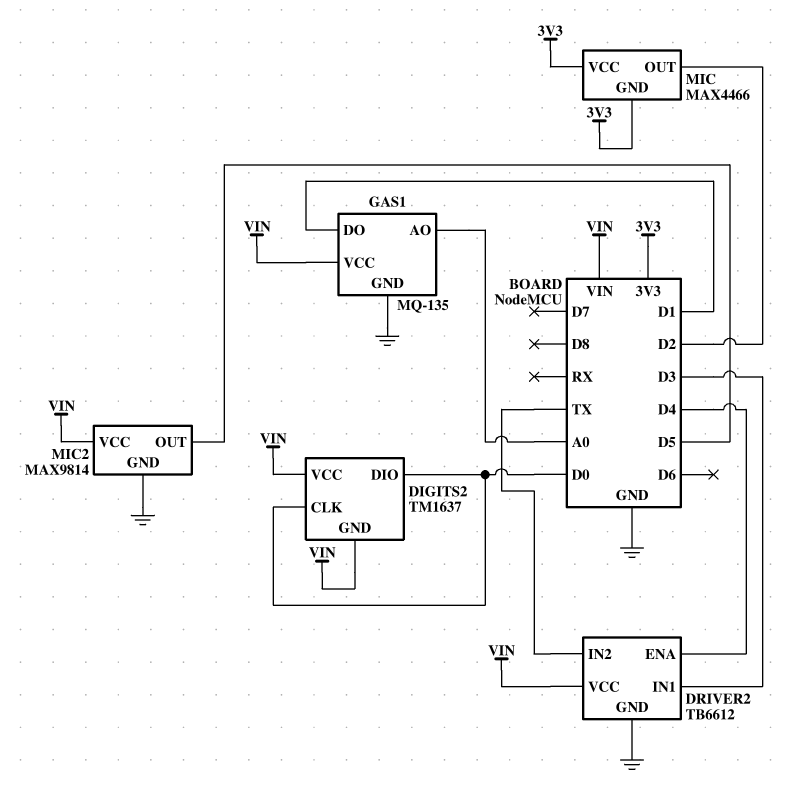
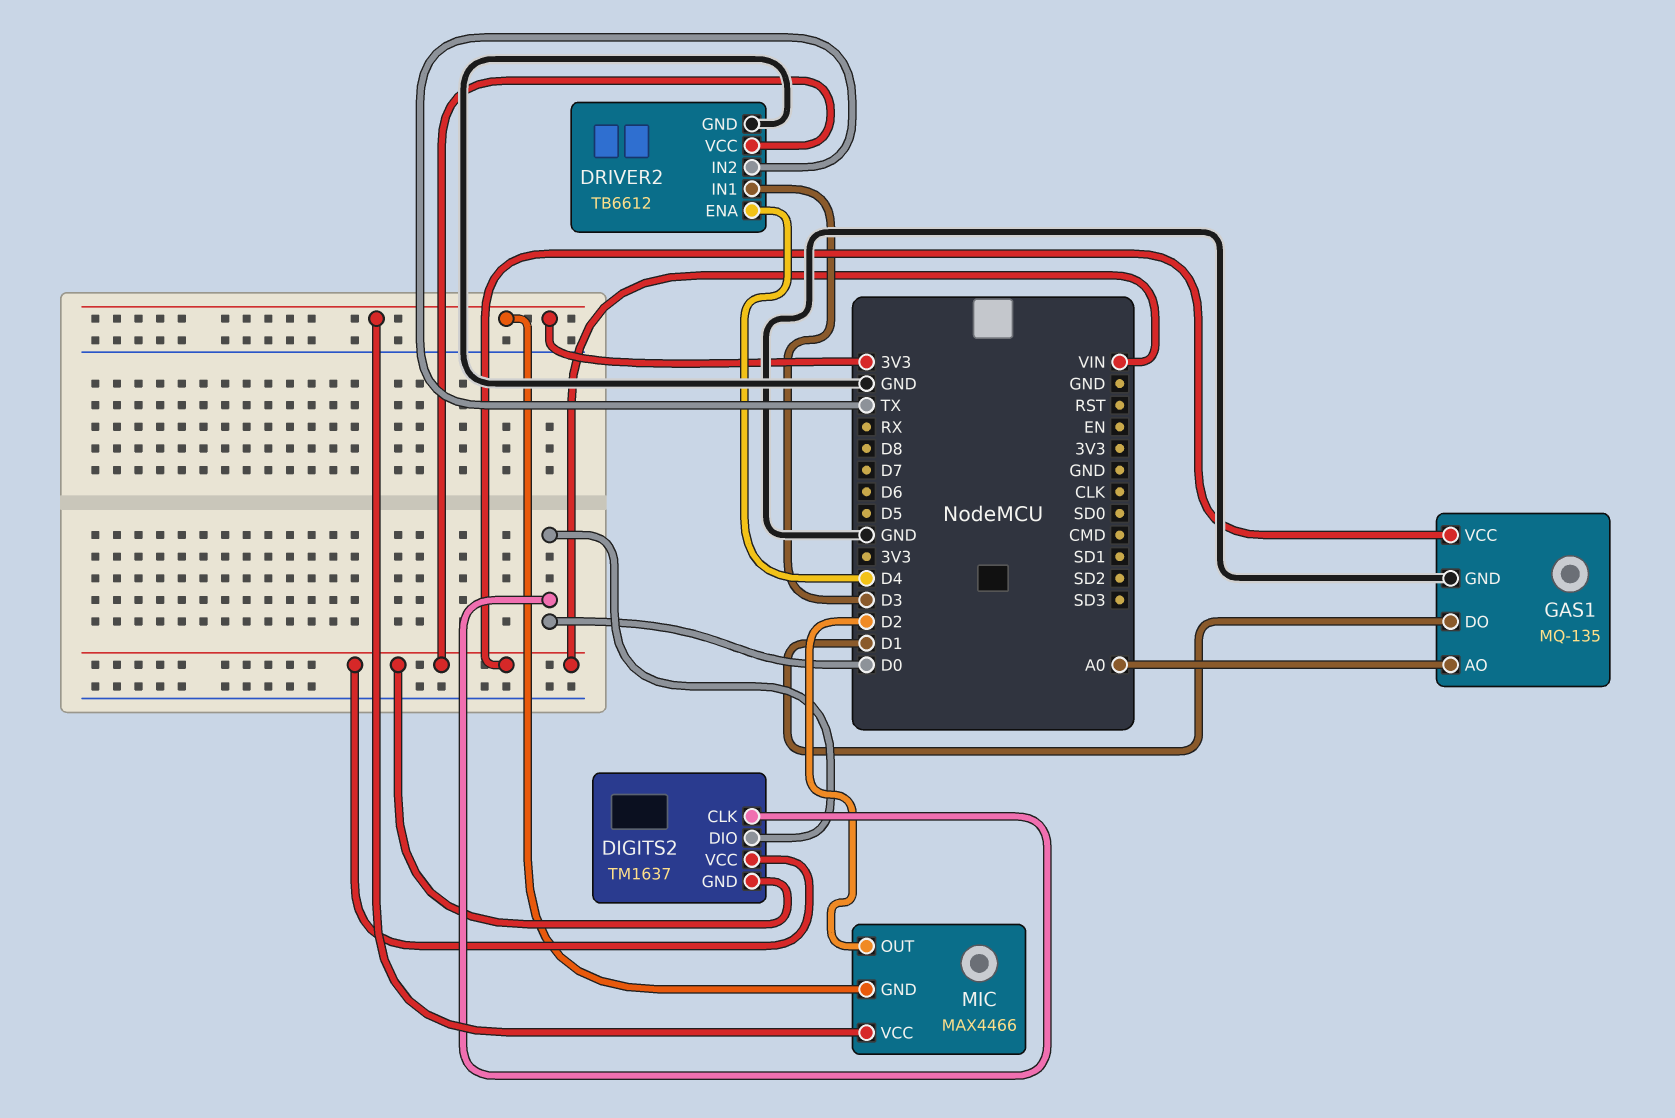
MIC2: MAX9814 -> none
MIC2 pin GND: GND -> none
MIC2 pin OUT: D5 -> none
MIC2 pin VCC: VIN -> none

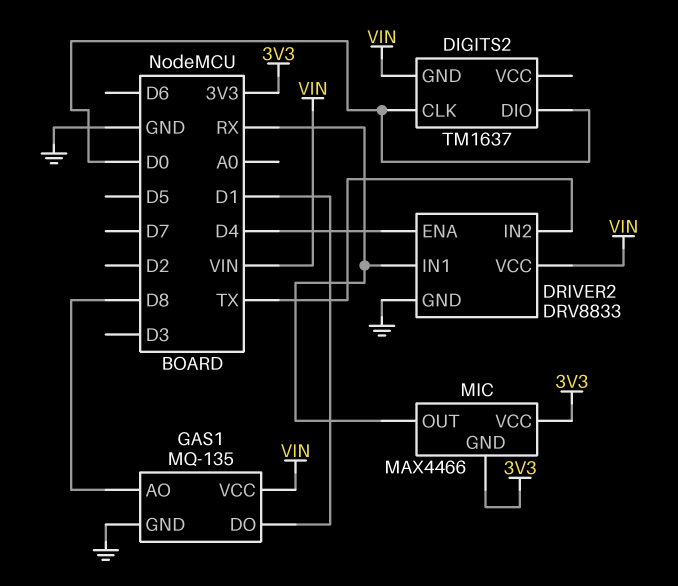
DIGITS2 pin VCC: VIN -> none
DRIVER2: TB6612 -> DRV8833
DRIVER2 pin IN1: D3 -> RX
GAS1 pin AO: A0 -> D8
MIC pin OUT: D2 -> RX

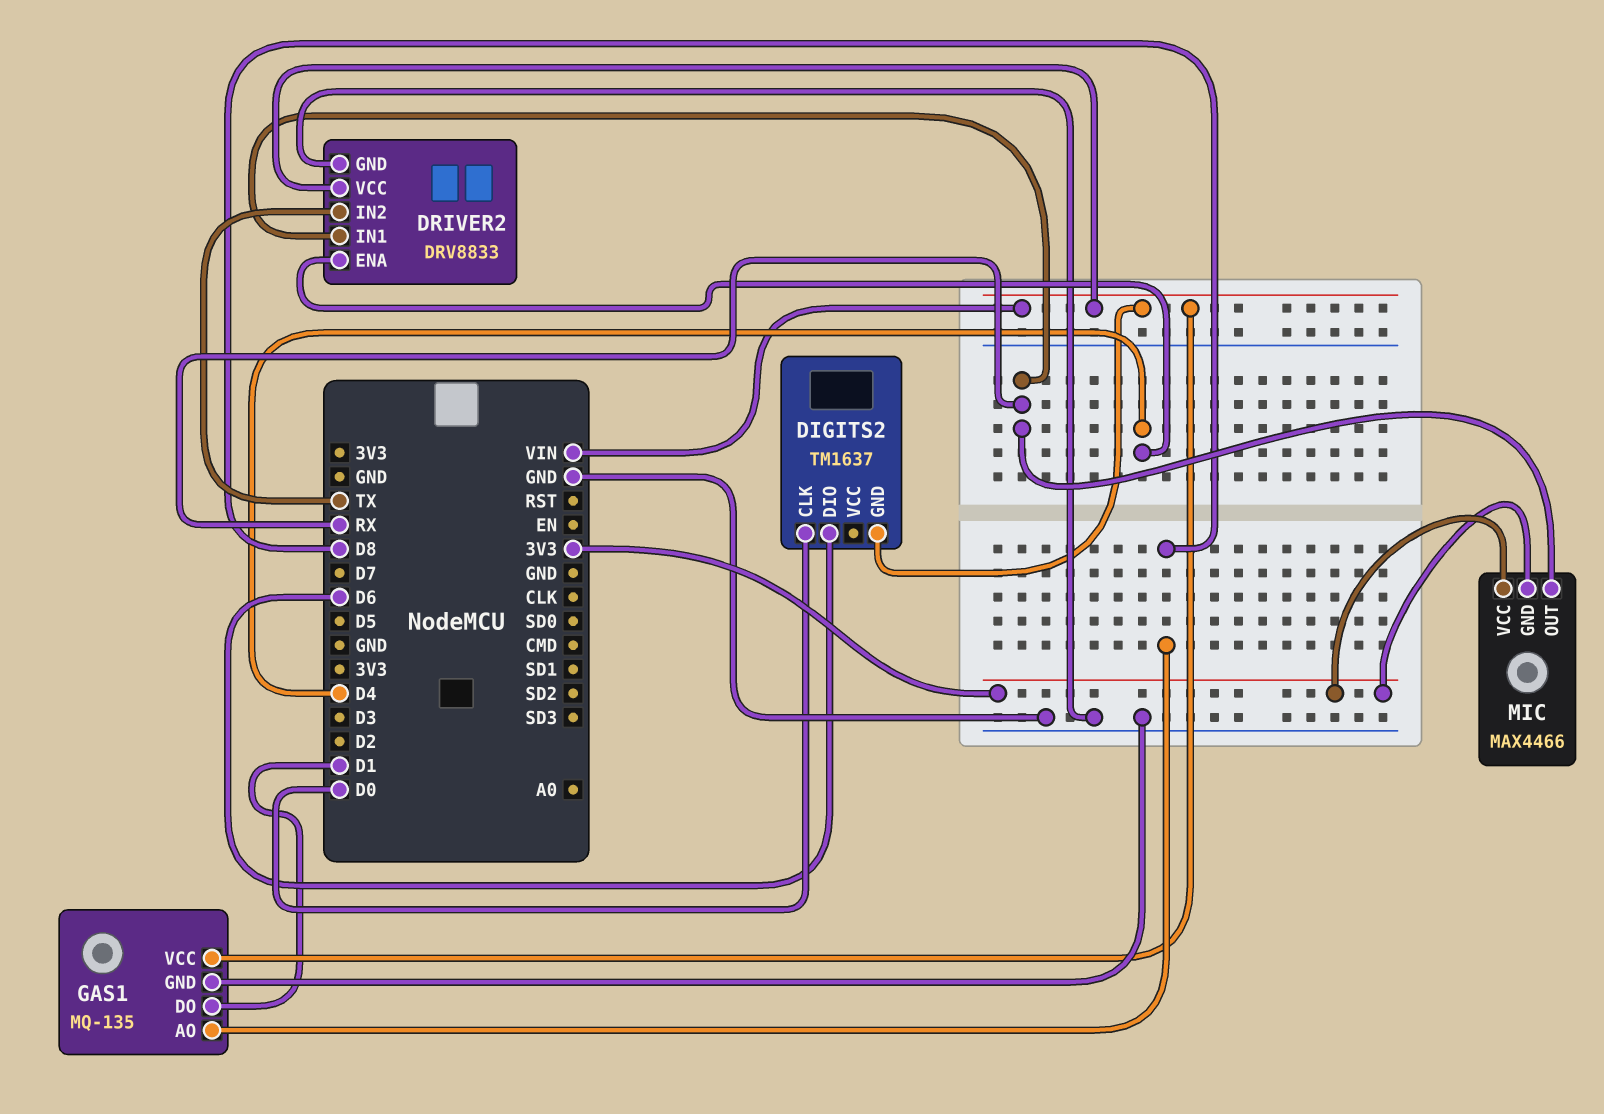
DIGITS2 pin DIO: D0 -> D6

